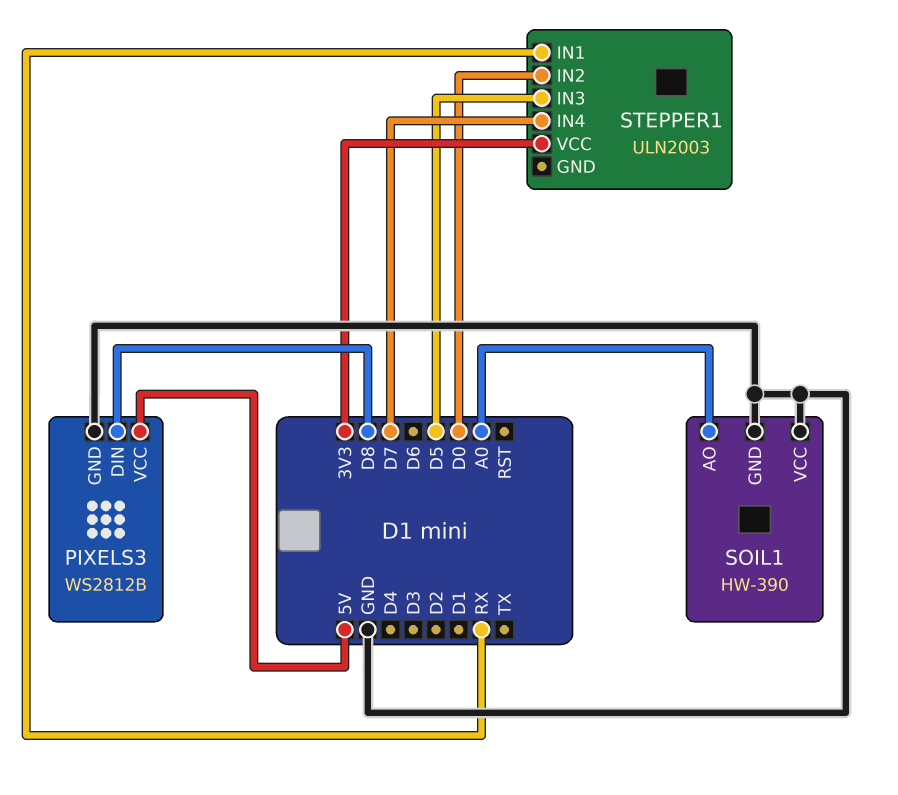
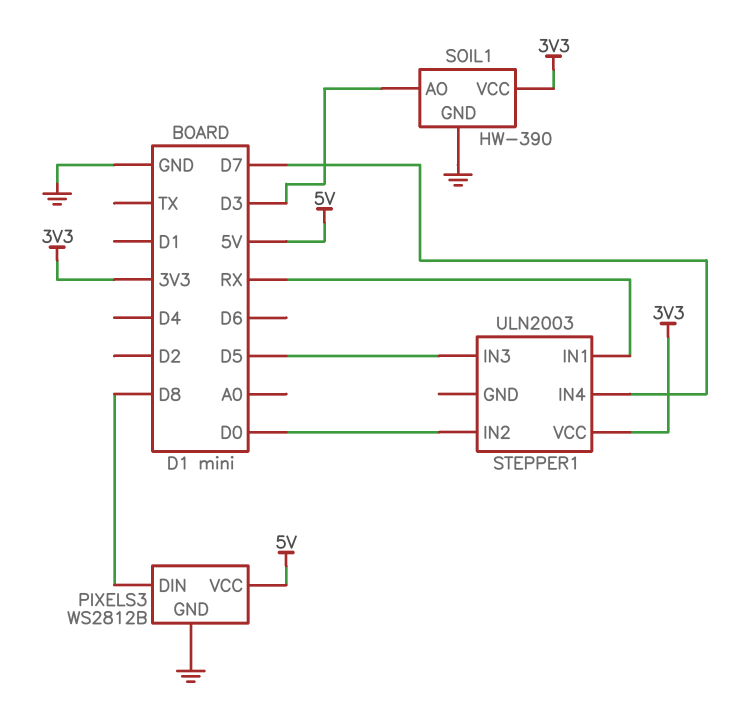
SOIL1 pin AO: A0 -> D3
SOIL1 pin VCC: GND -> 3V3

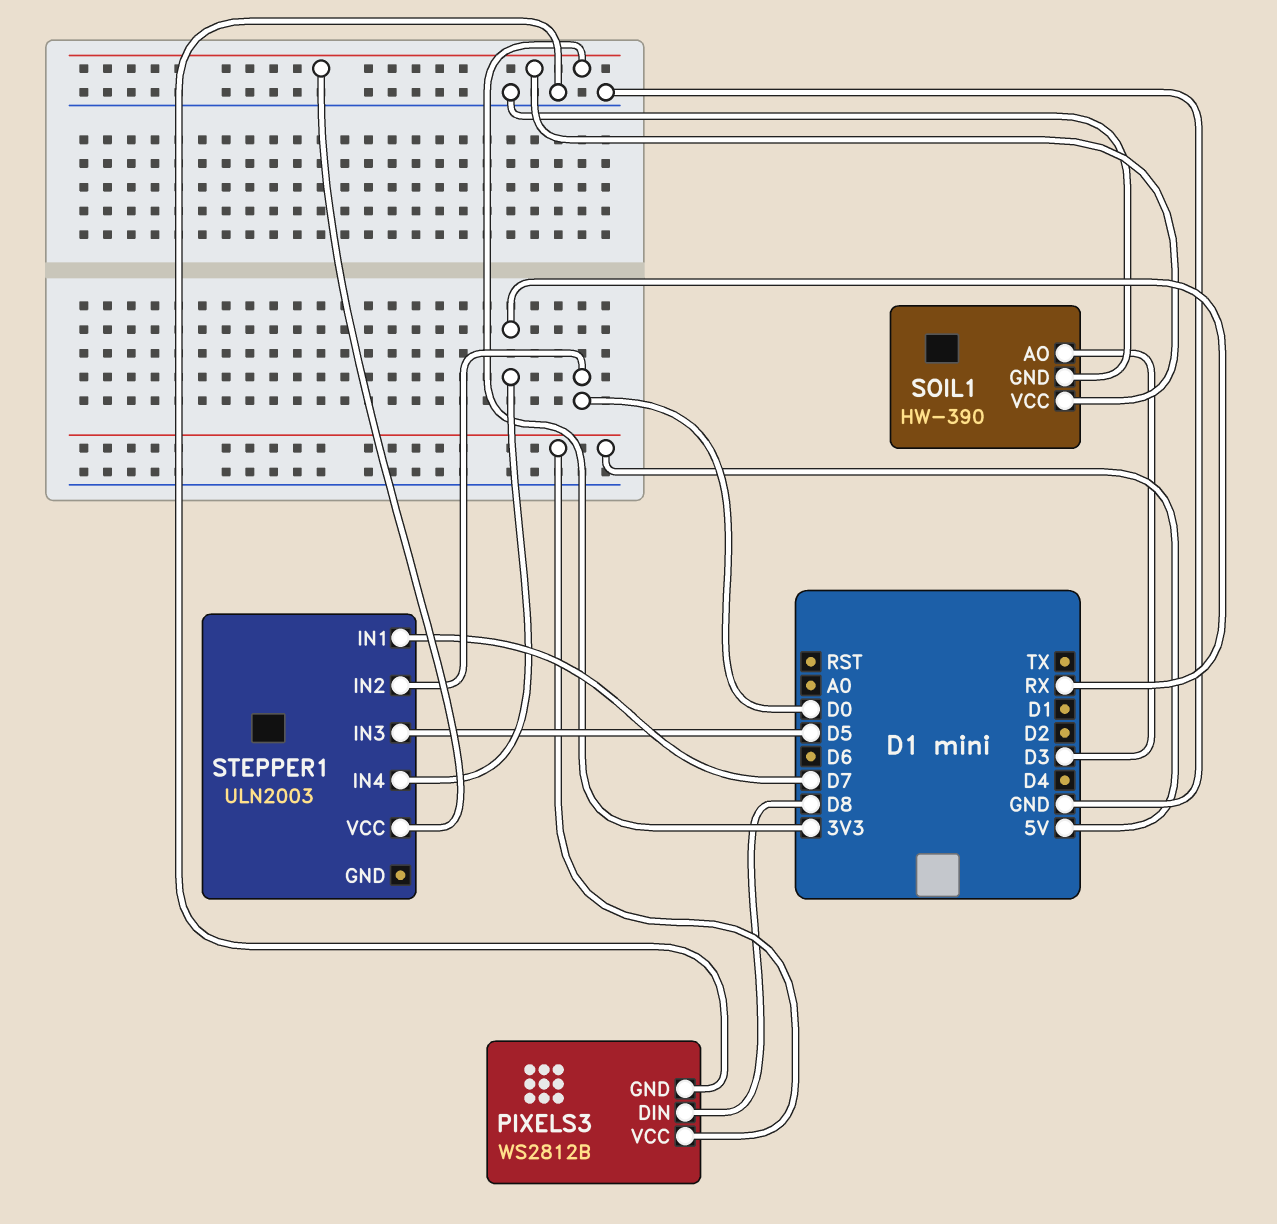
STEPPER1 pin IN1: RX -> D7
STEPPER1 pin IN4: D7 -> RX

